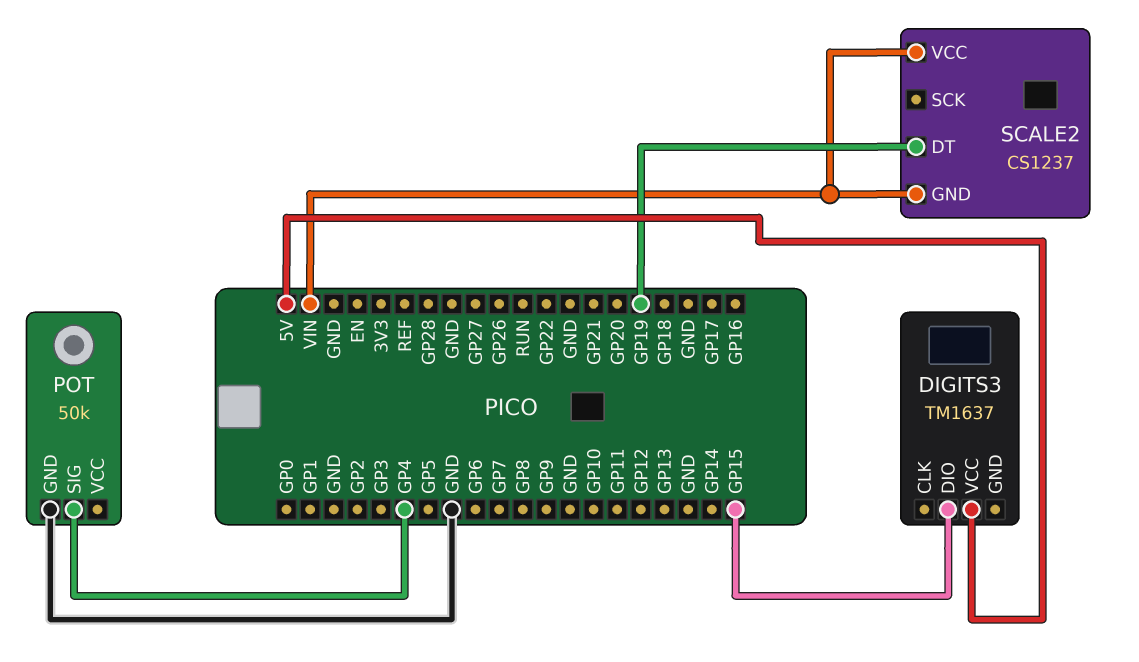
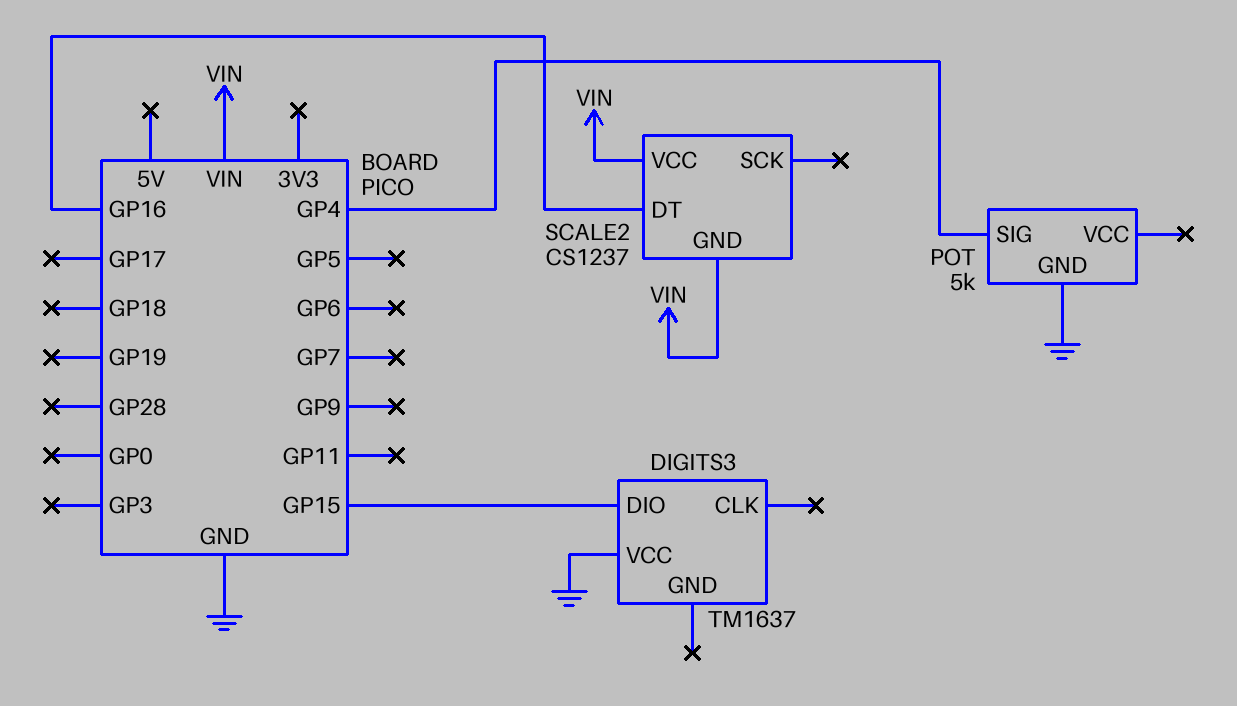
DIGITS3 pin VCC: 5V -> GND
POT: 50k -> 5k
SCALE2 pin DT: GP19 -> GP16

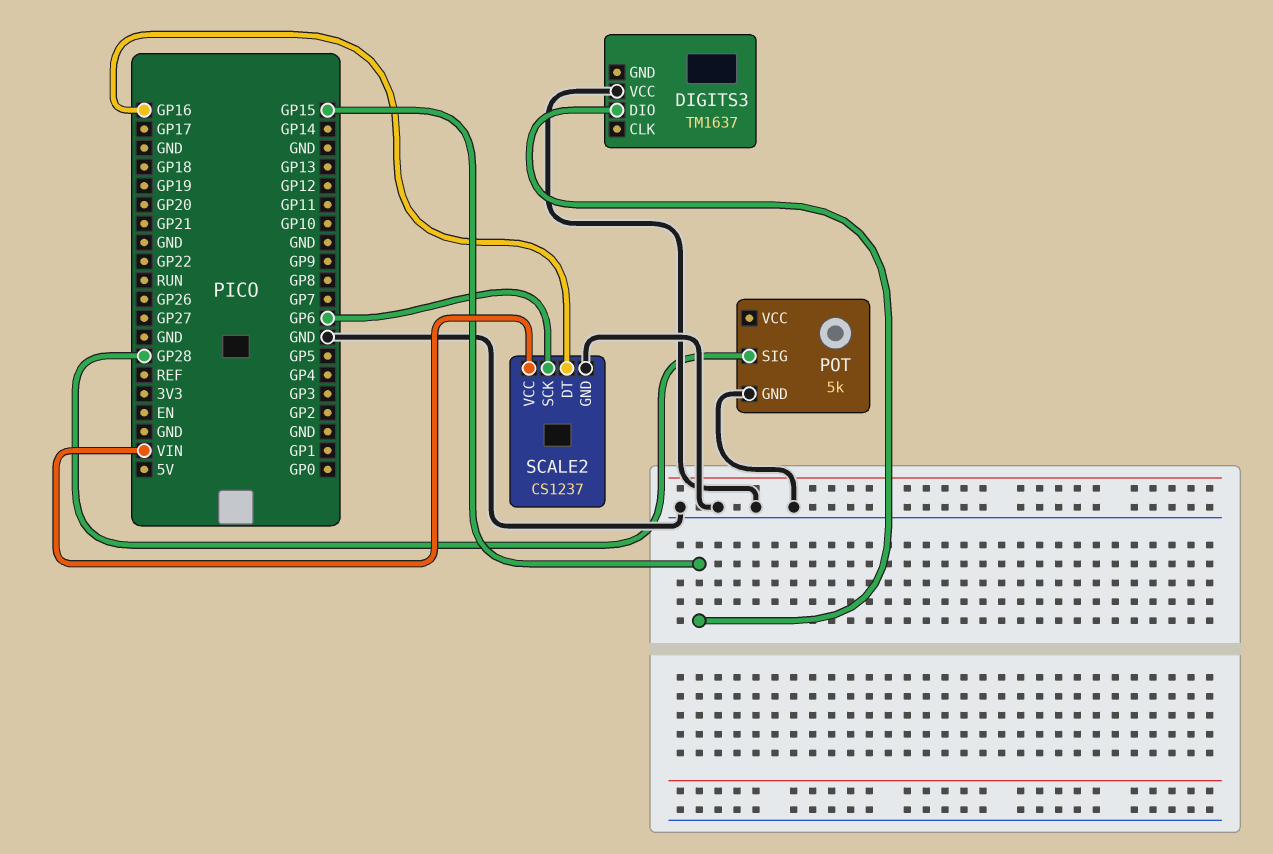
POT pin SIG: GP4 -> GP28
SCALE2 pin GND: VIN -> GND
SCALE2 pin SCK: none -> GP6

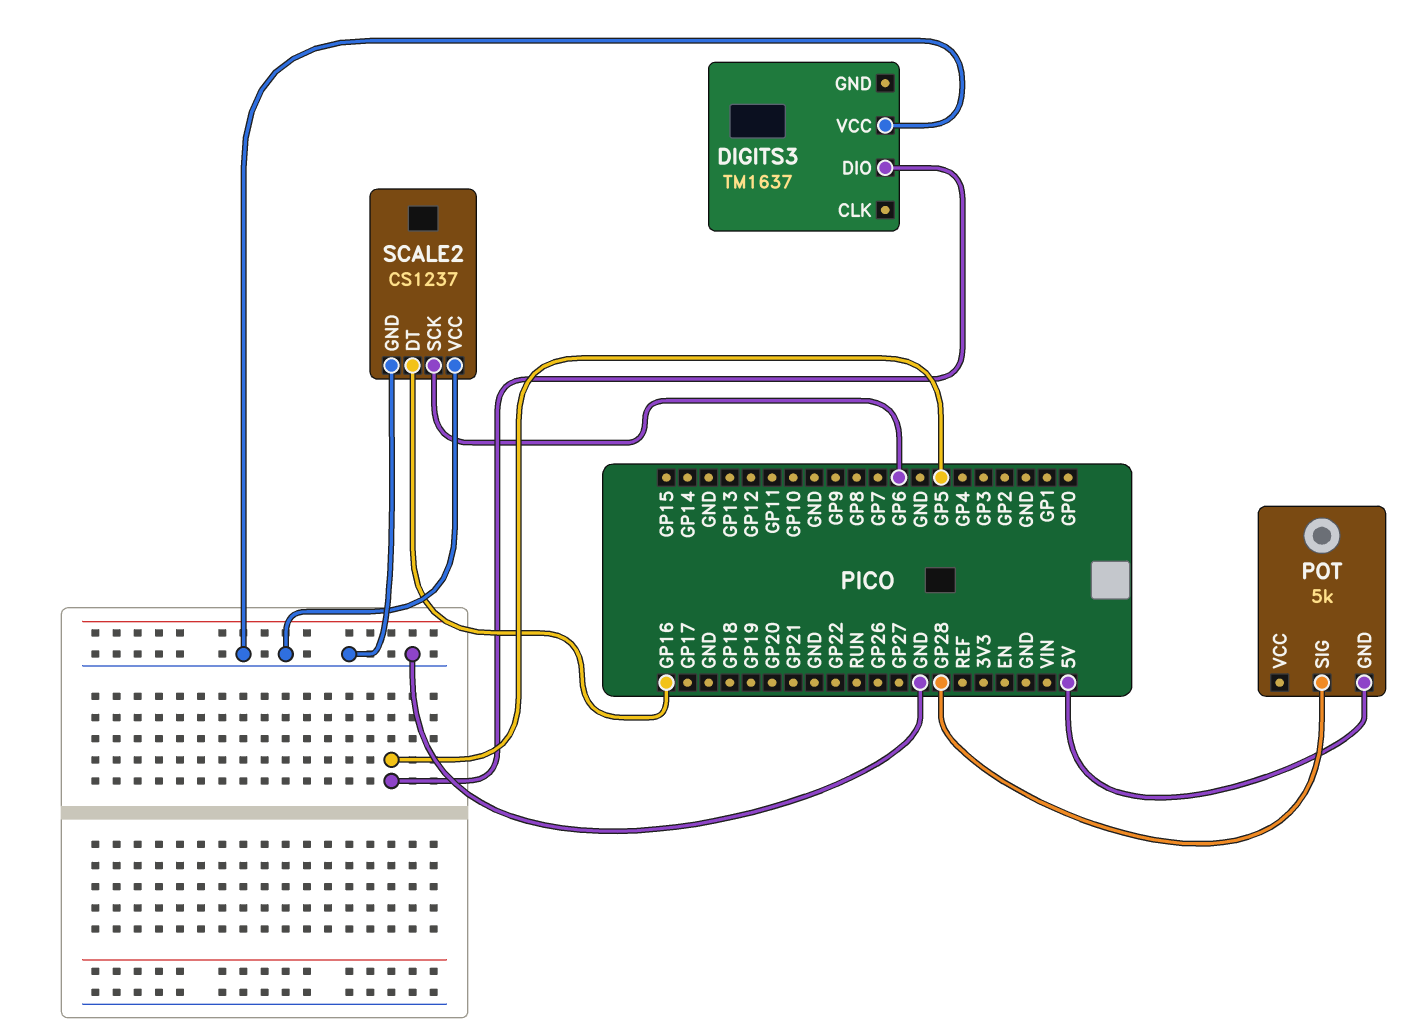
DIGITS3 pin DIO: GP15 -> GP5
POT pin GND: GND -> 5V
SCALE2 pin VCC: VIN -> GND

